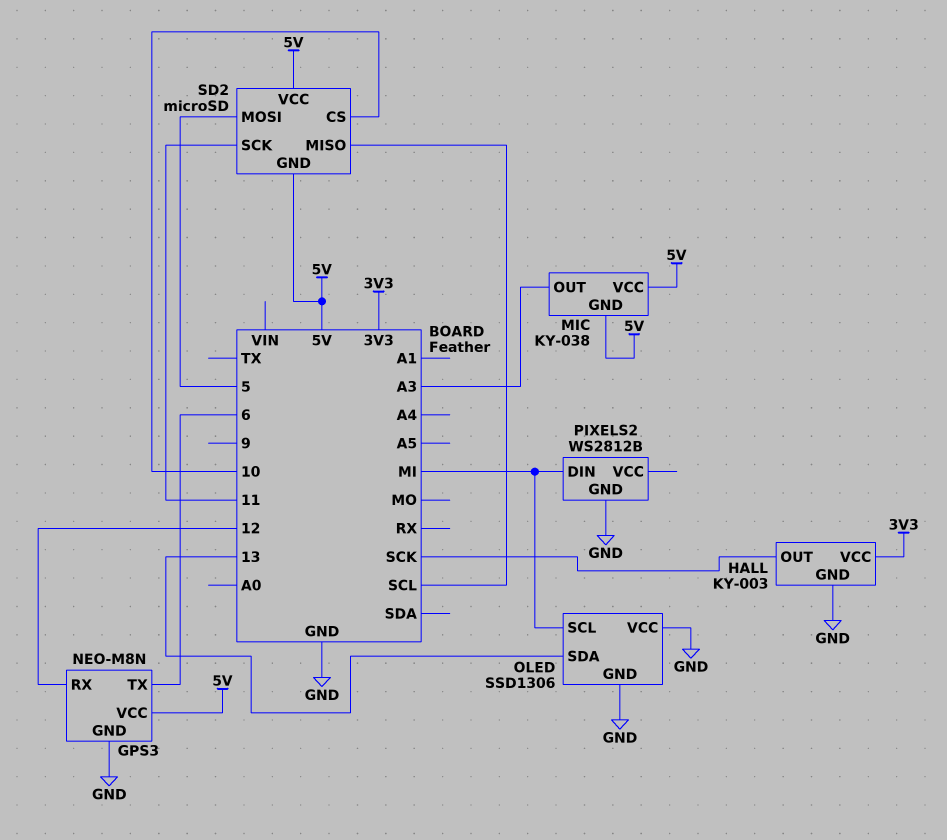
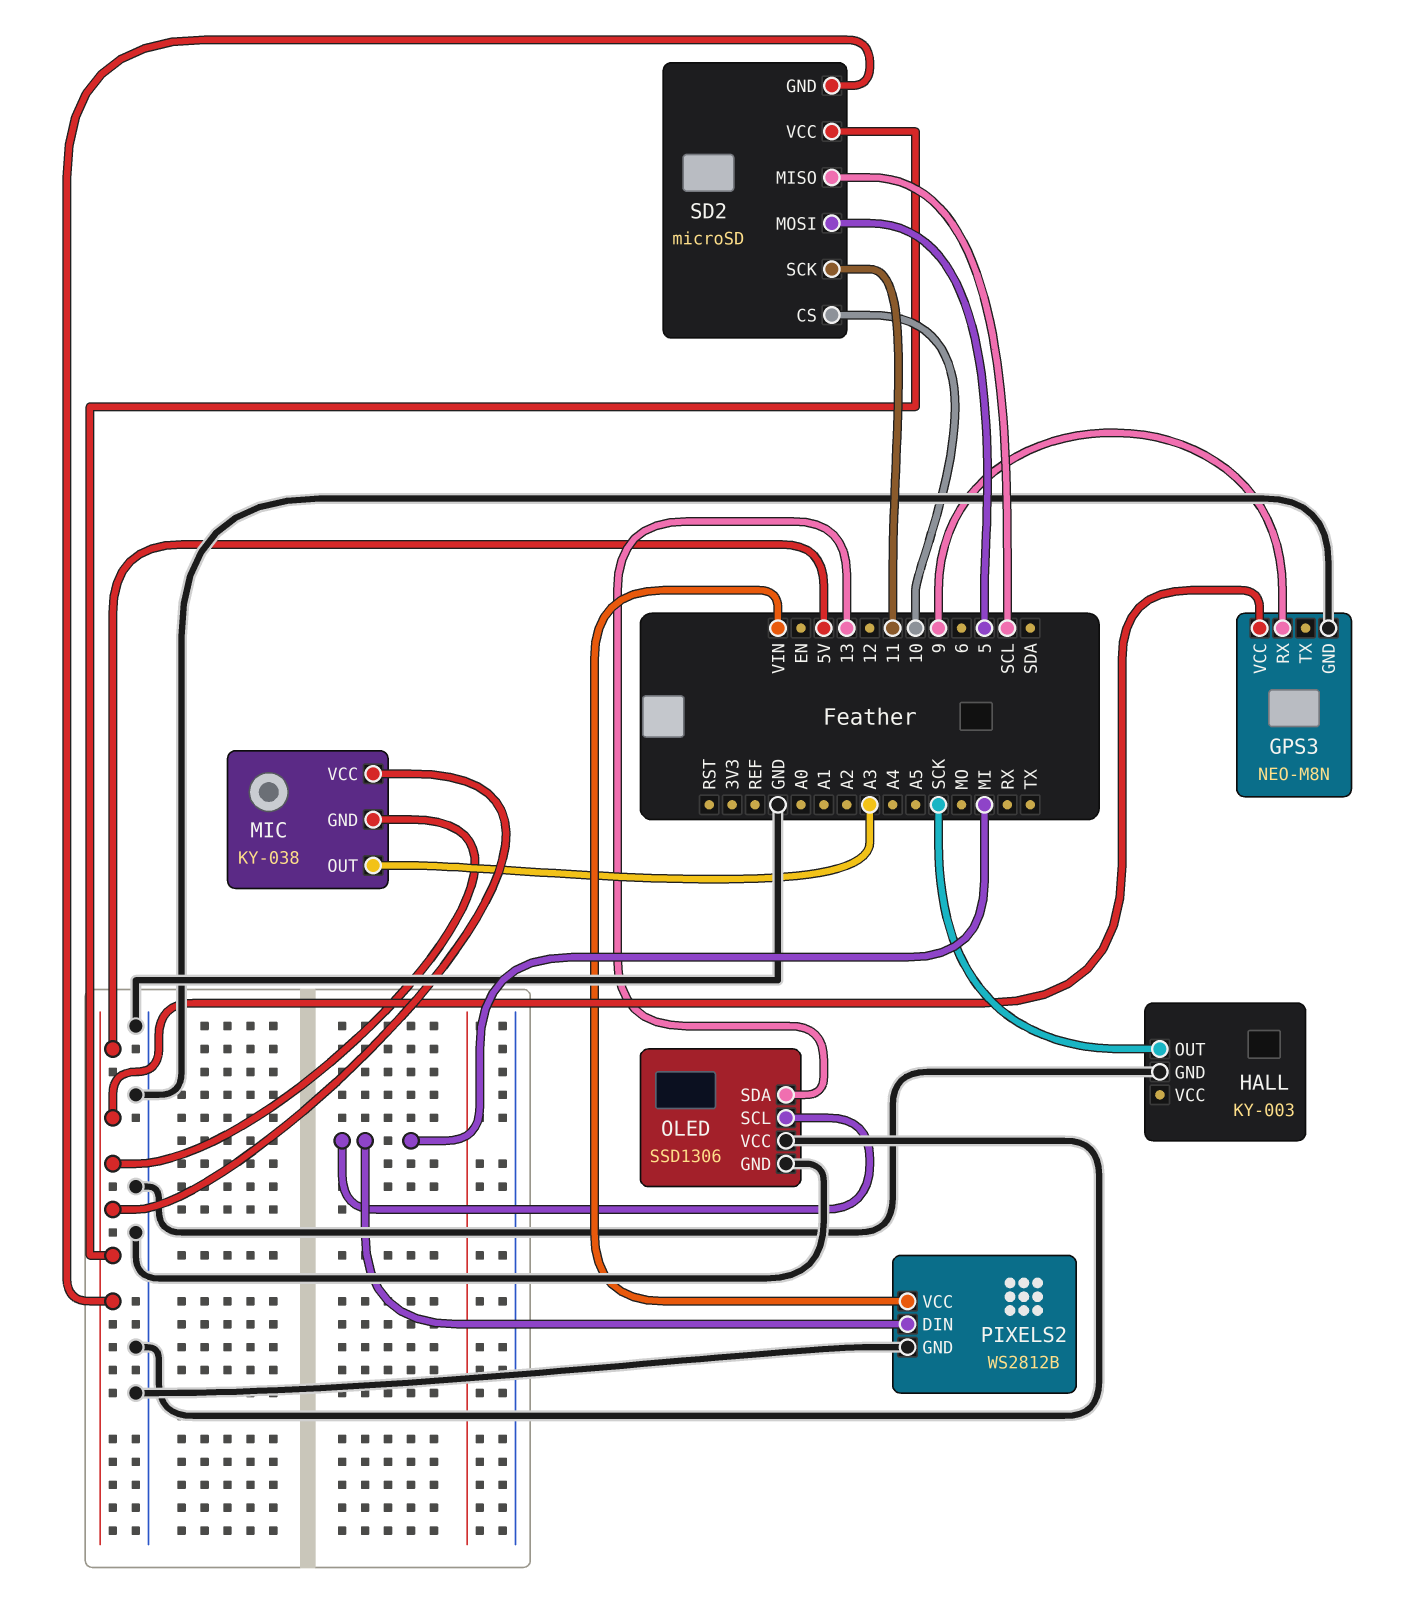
GPS3 pin RX: 12 -> 9
GPS3 pin TX: 6 -> none
HALL pin VCC: 3V3 -> none
PIXELS2 pin VCC: none -> VIN

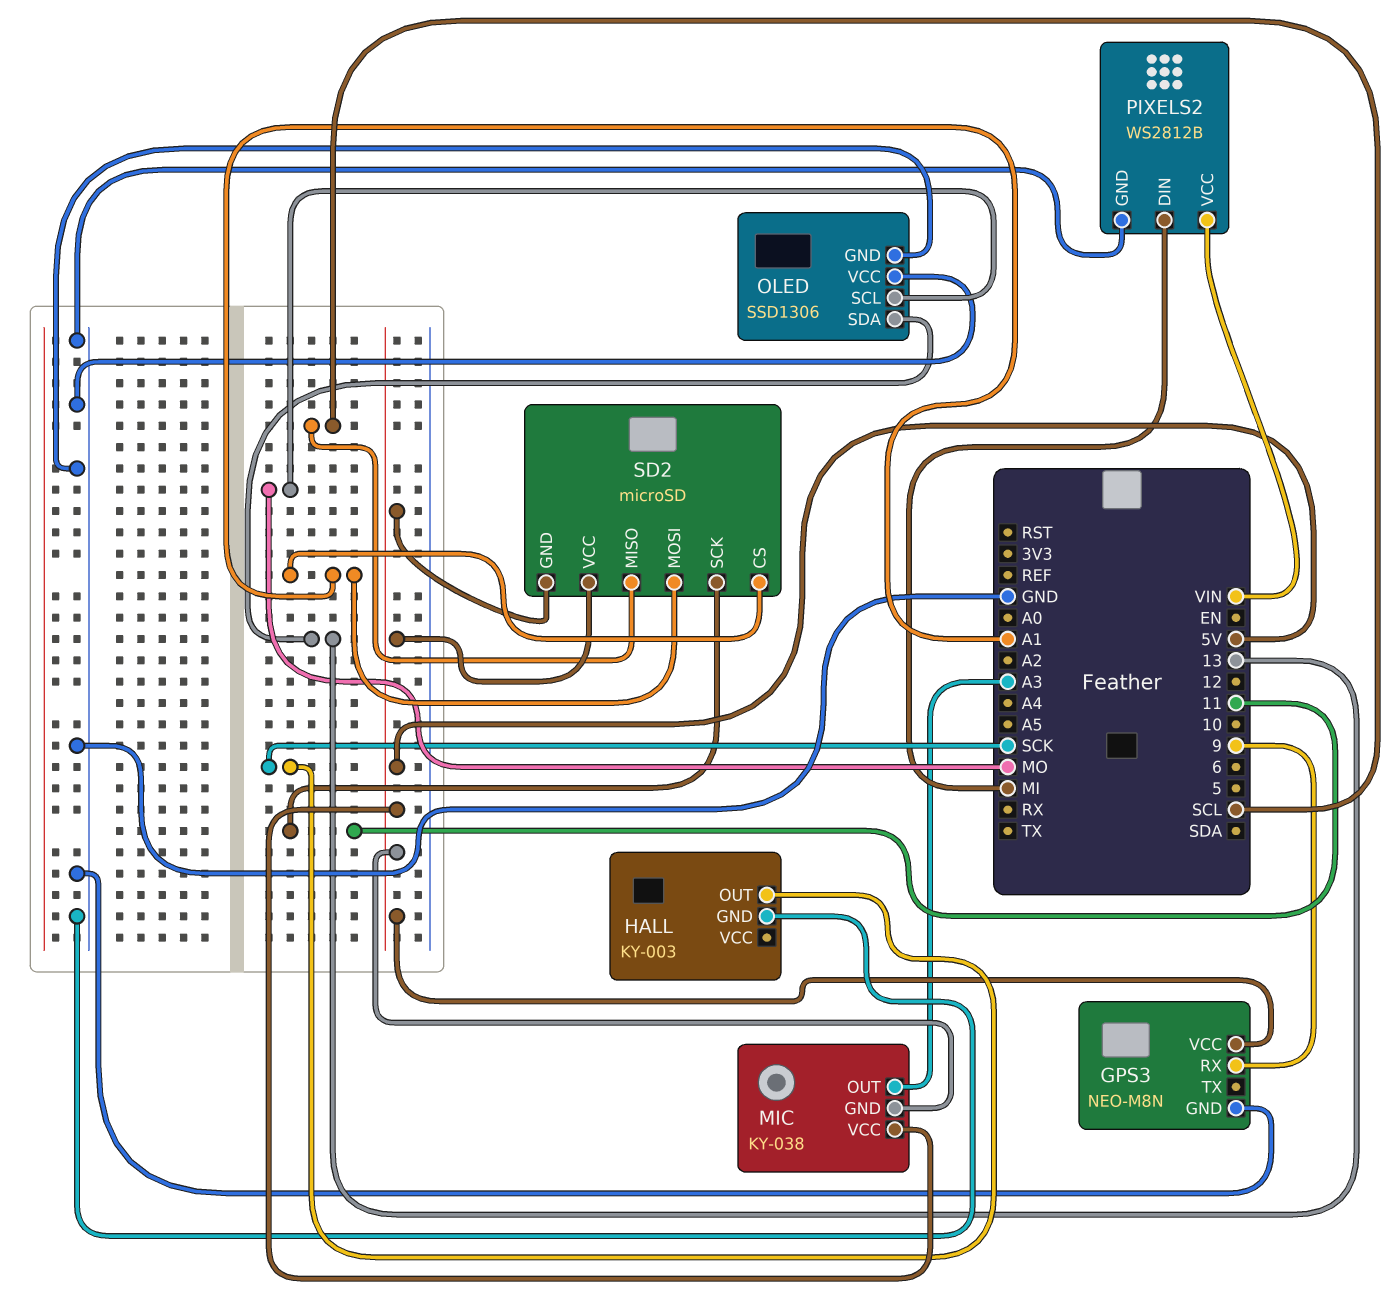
OLED pin SCL: MI -> MO
SD2 pin CS: 10 -> A1
SD2 pin MOSI: 5 -> A1

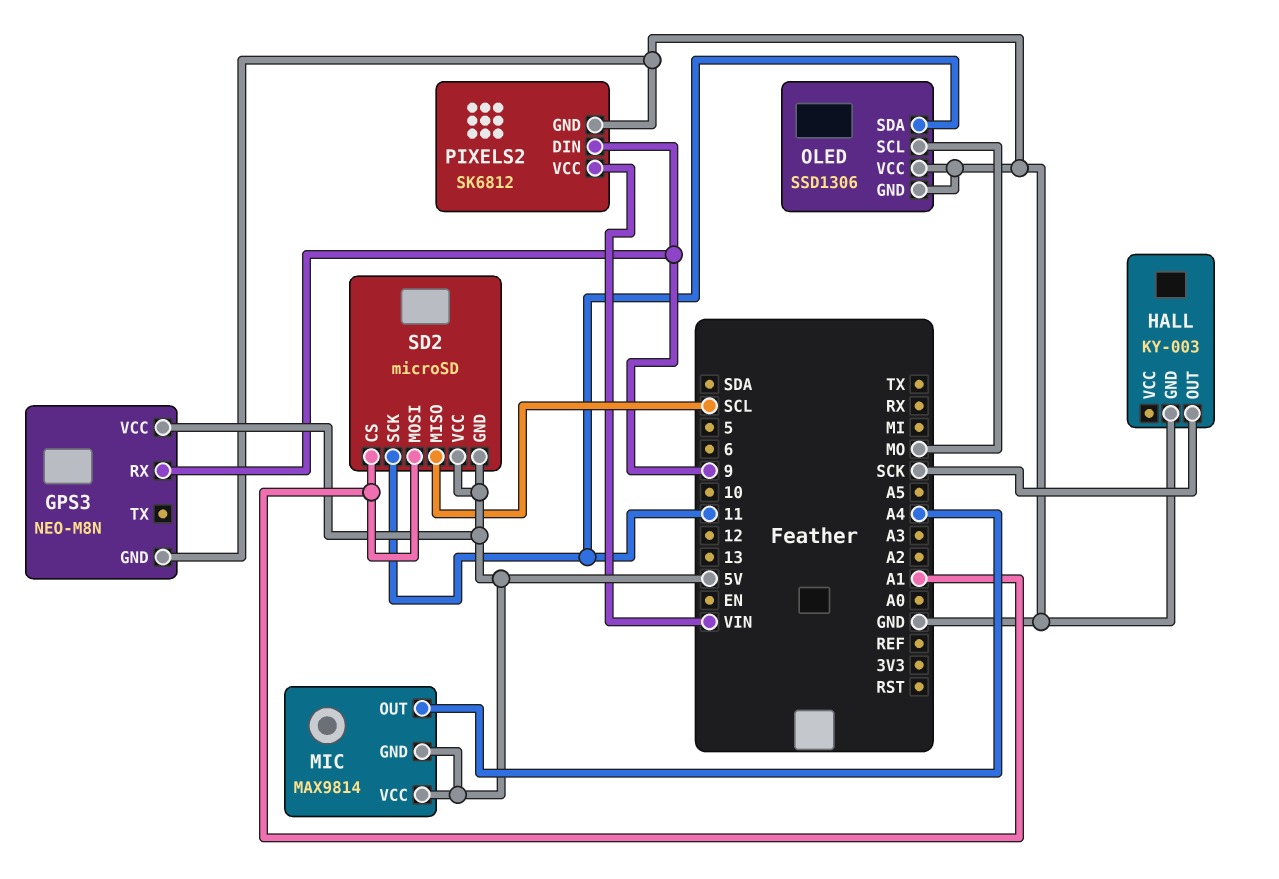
MIC: KY-038 -> MAX9814
MIC pin OUT: A3 -> A4
OLED pin SDA: 13 -> 11
PIXELS2: WS2812B -> SK6812
PIXELS2 pin DIN: MI -> 9

